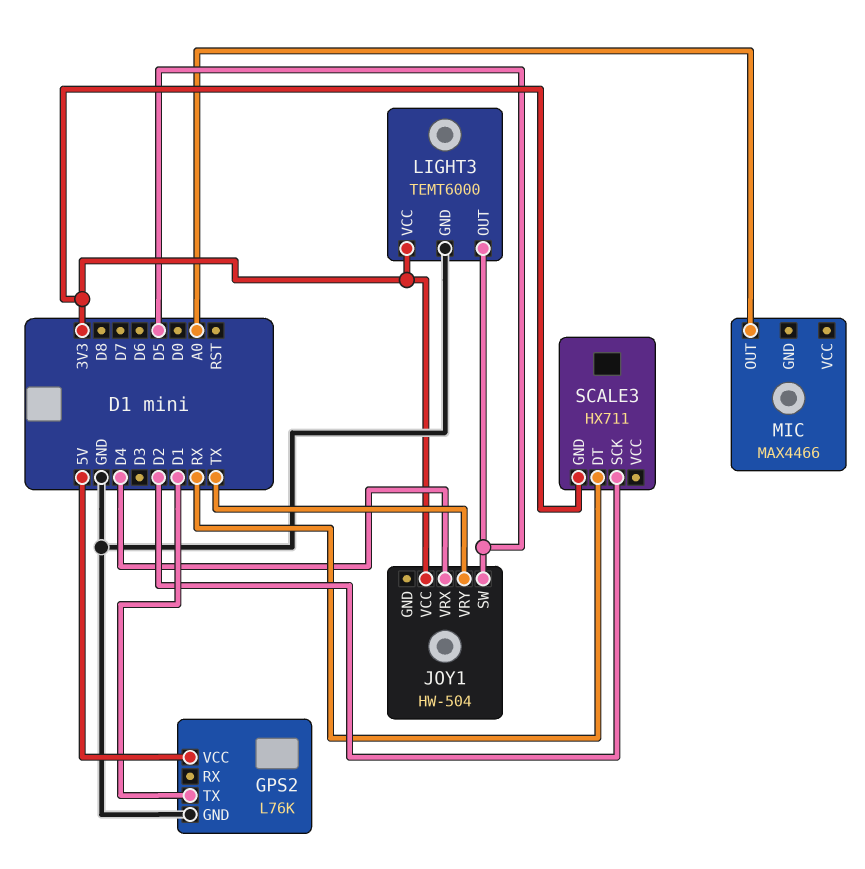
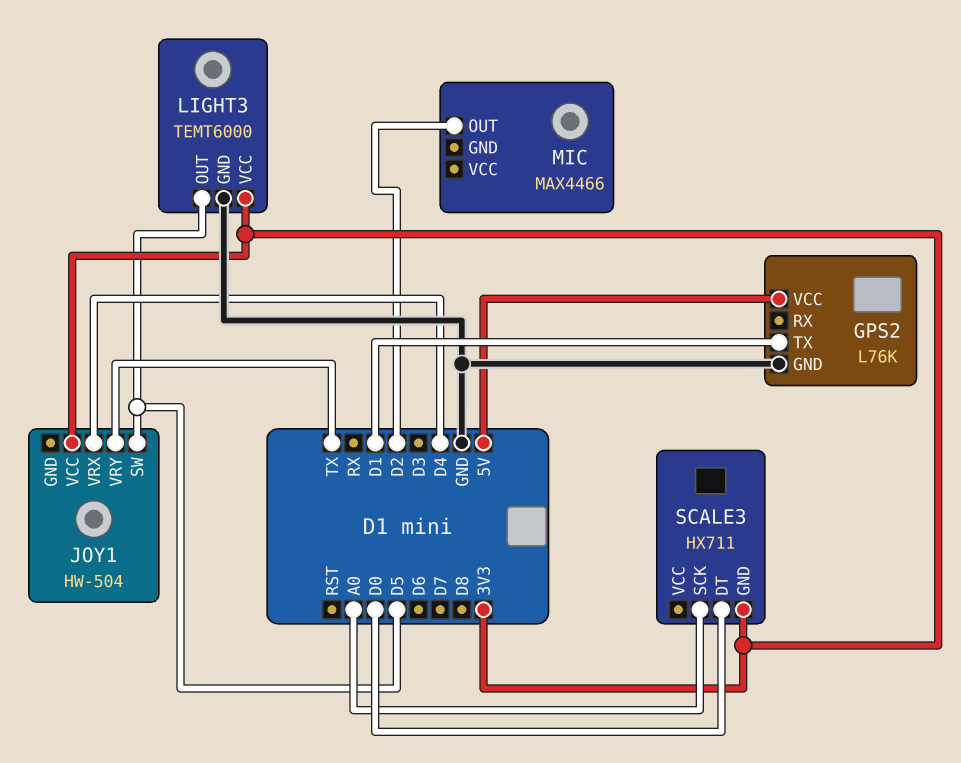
MIC pin OUT: A0 -> D2
SCALE3 pin DT: RX -> D0
SCALE3 pin SCK: D2 -> A0

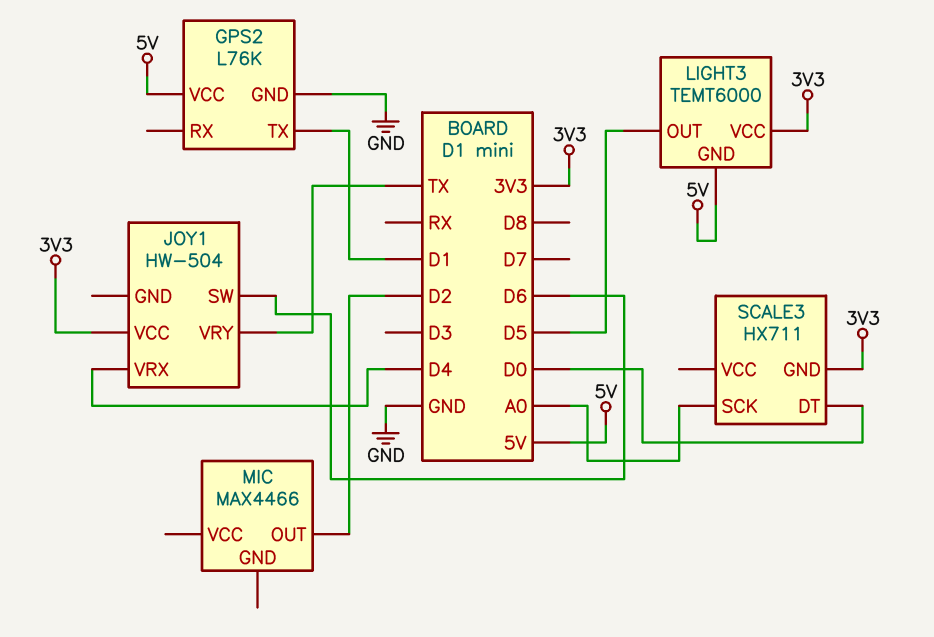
JOY1 pin SW: D5 -> D6
LIGHT3 pin GND: GND -> 5V

